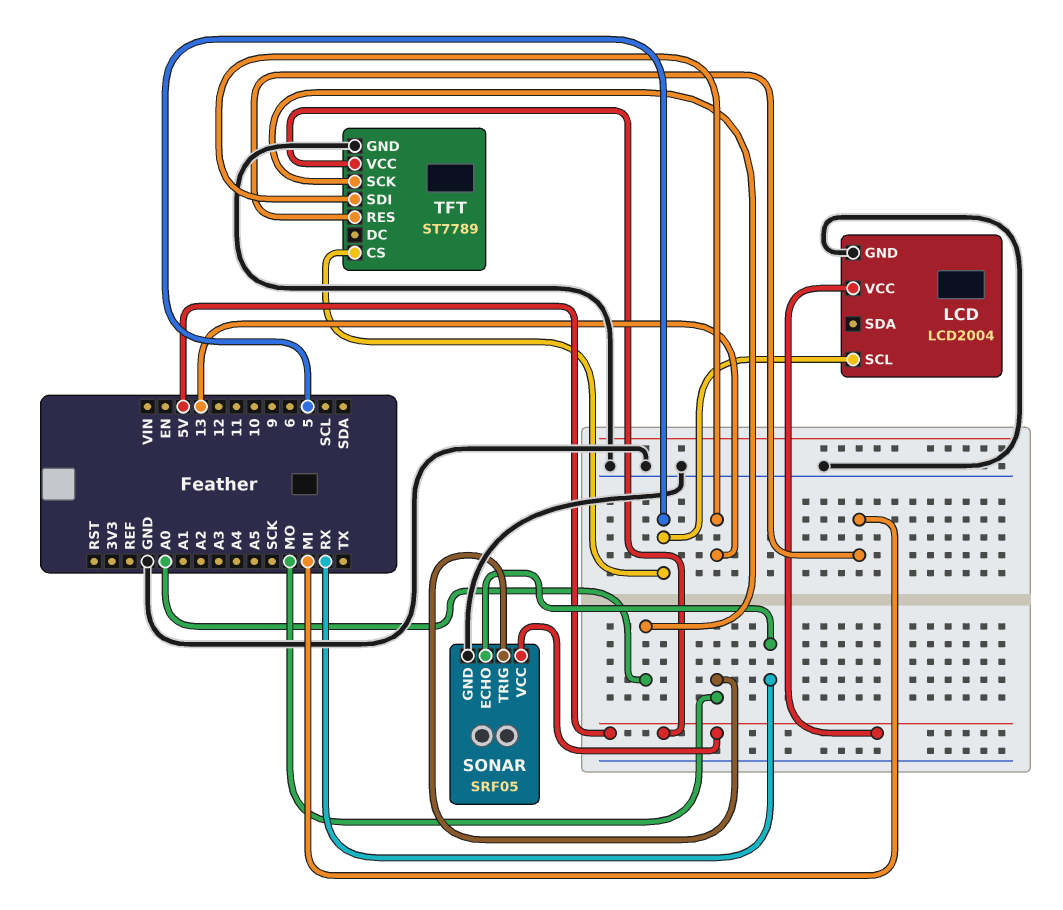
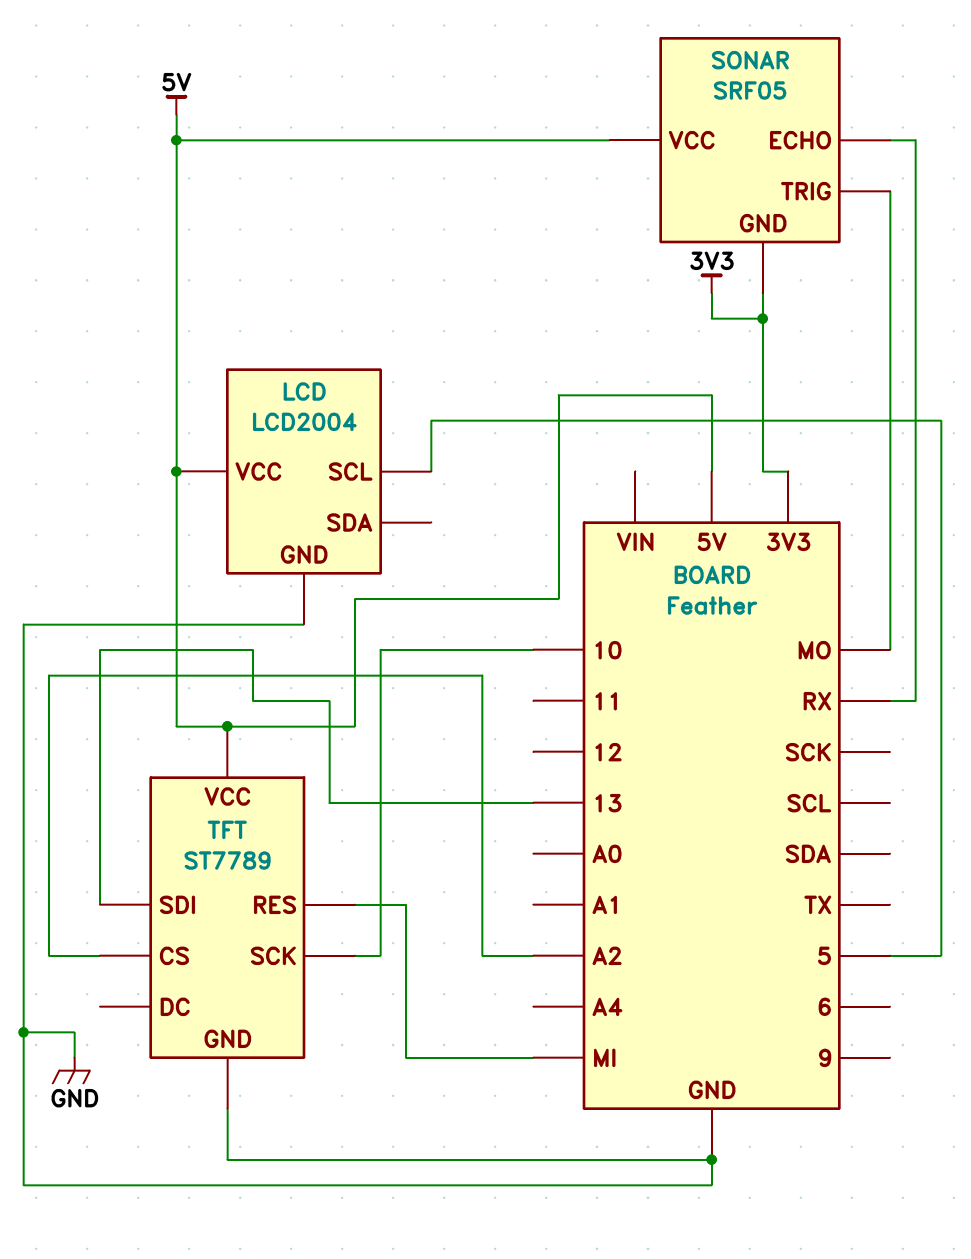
SONAR pin GND: GND -> 3V3
TFT pin CS: 5 -> A2
TFT pin SCK: A0 -> 10

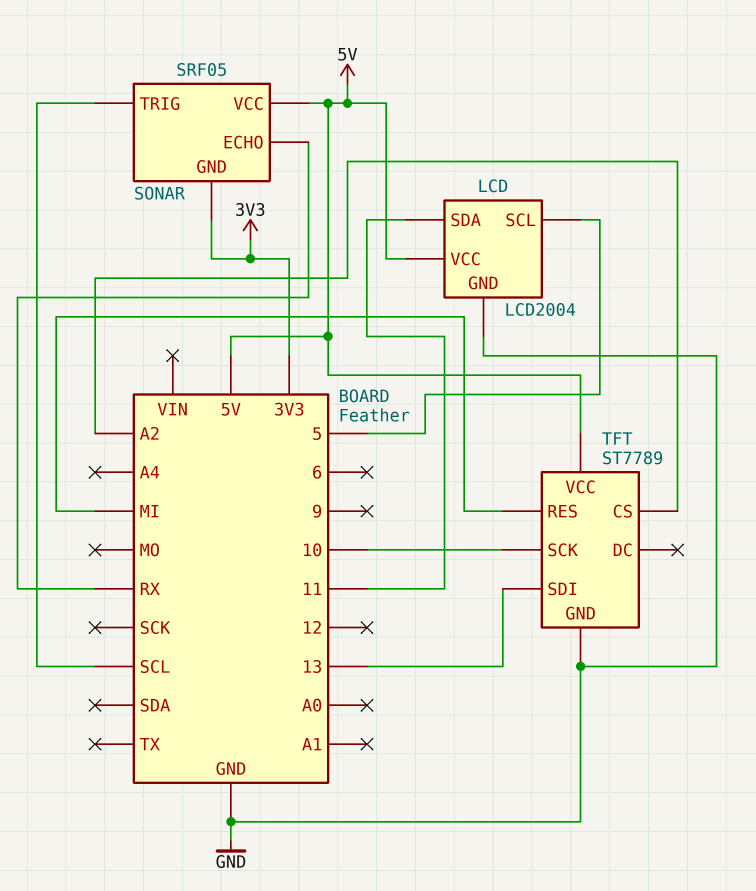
LCD pin SDA: none -> 11
SONAR pin TRIG: MO -> SCL

